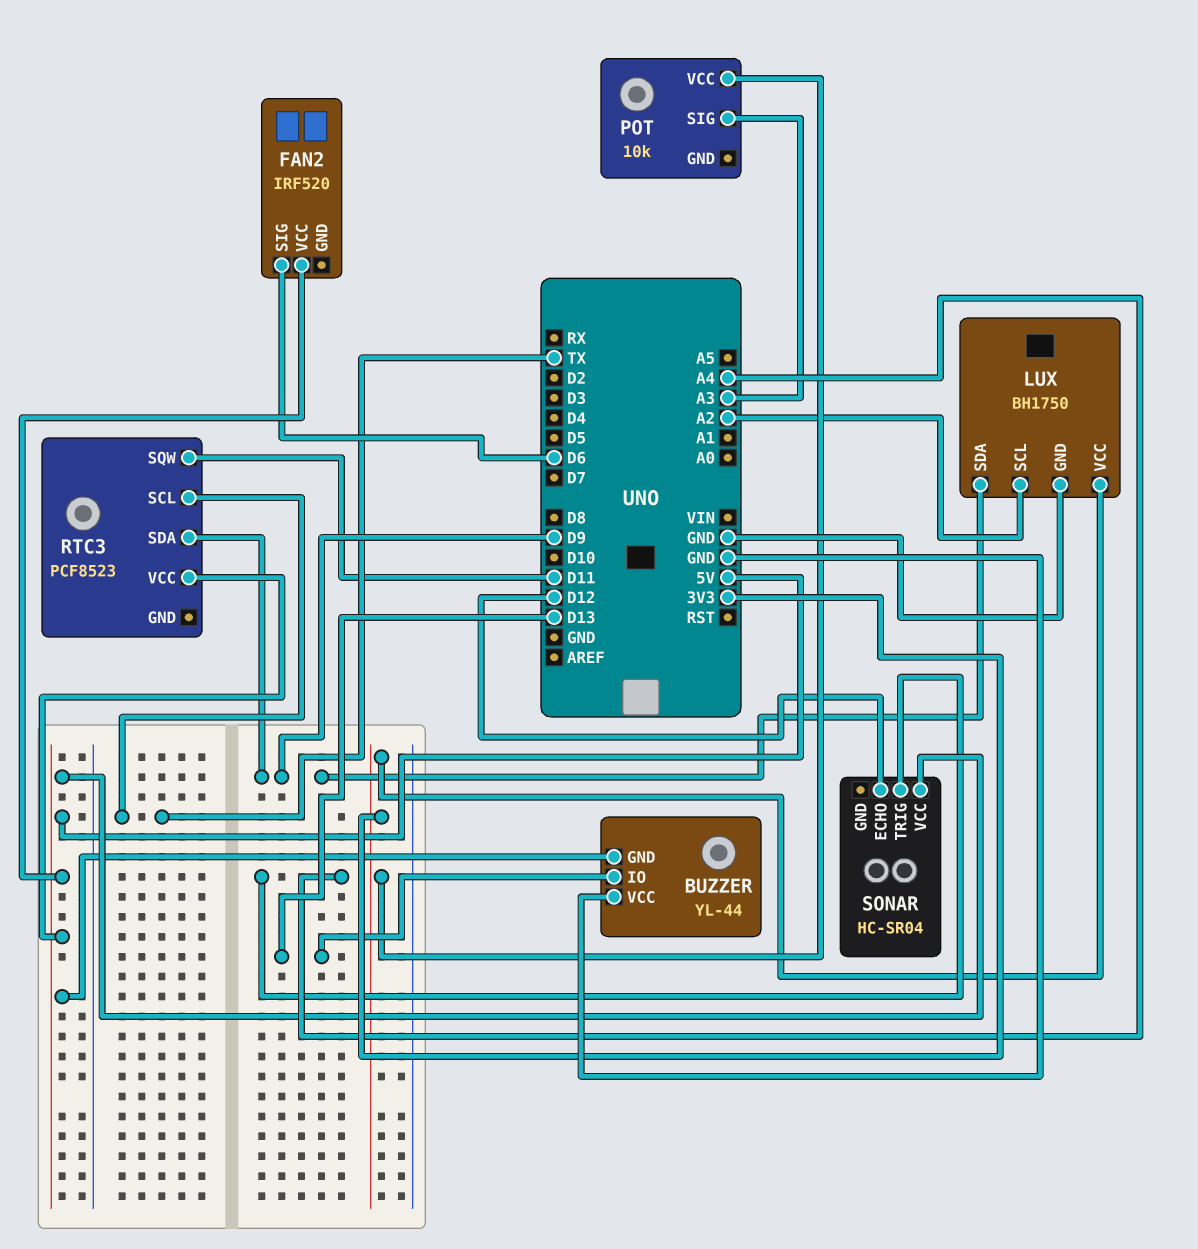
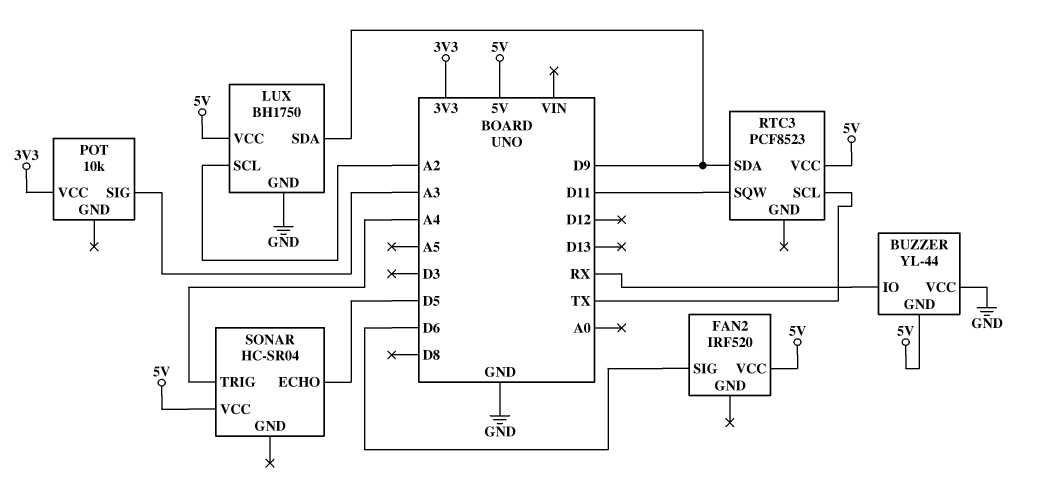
BUZZER pin IO: D13 -> RX
LUX pin VCC: 3V3 -> 5V
SONAR pin ECHO: D12 -> D5

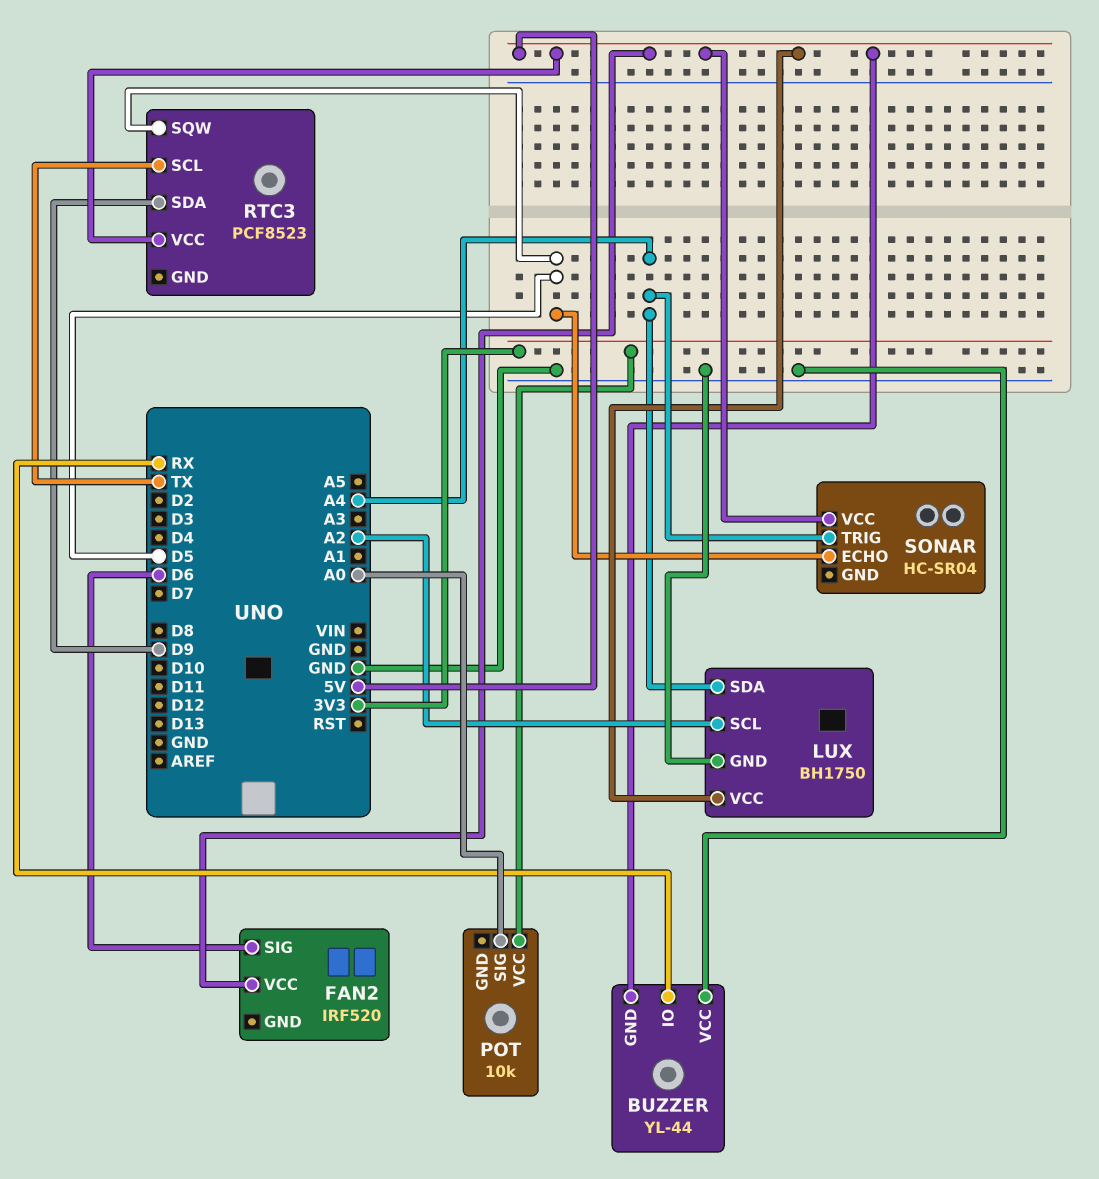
LUX pin SDA: D9 -> A4
POT pin SIG: A3 -> A0
RTC3 pin SQW: D11 -> D5

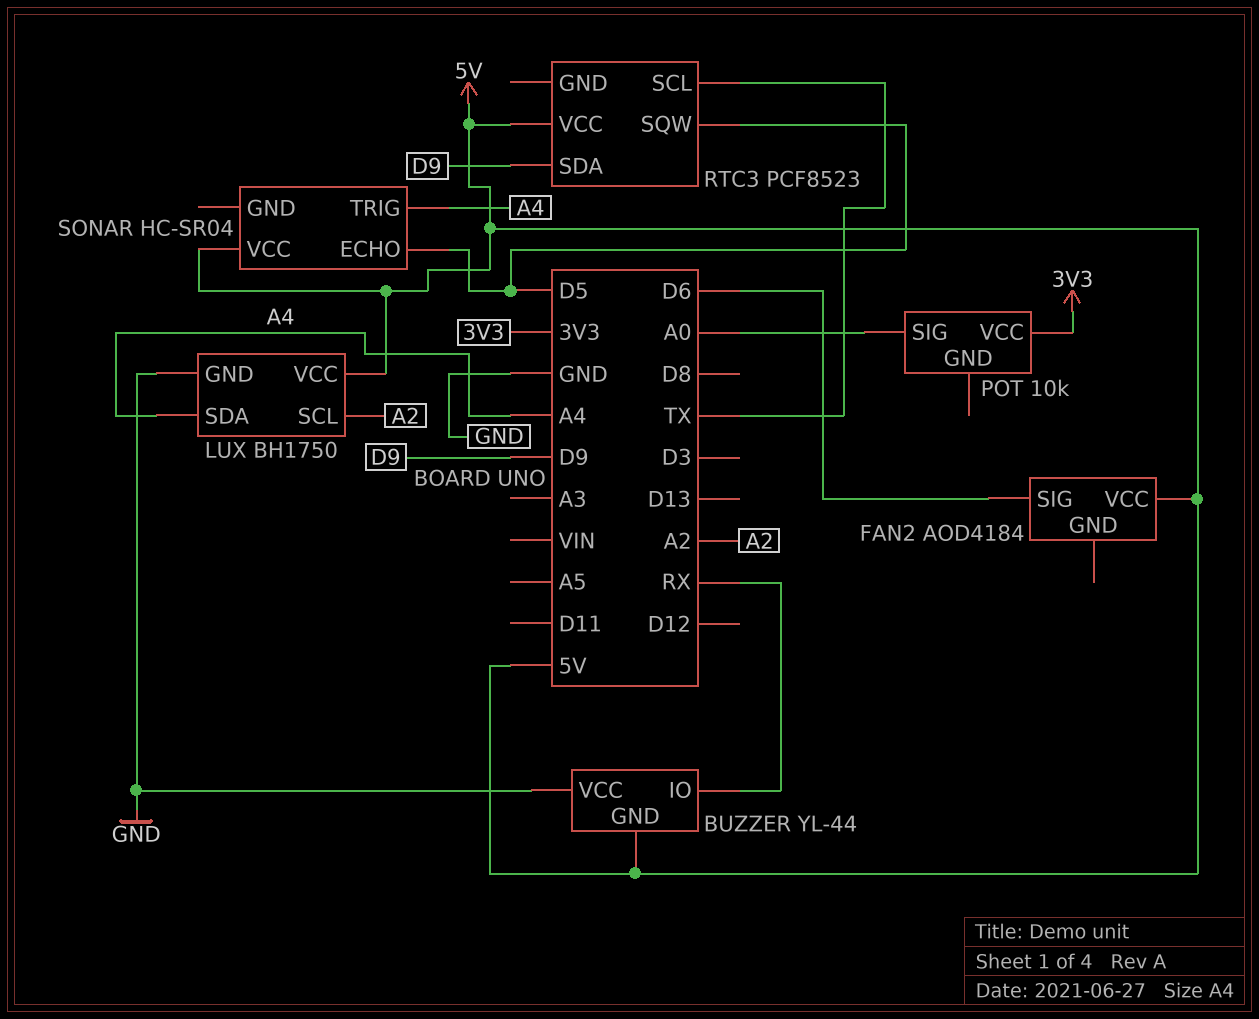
FAN2: IRF520 -> AOD4184

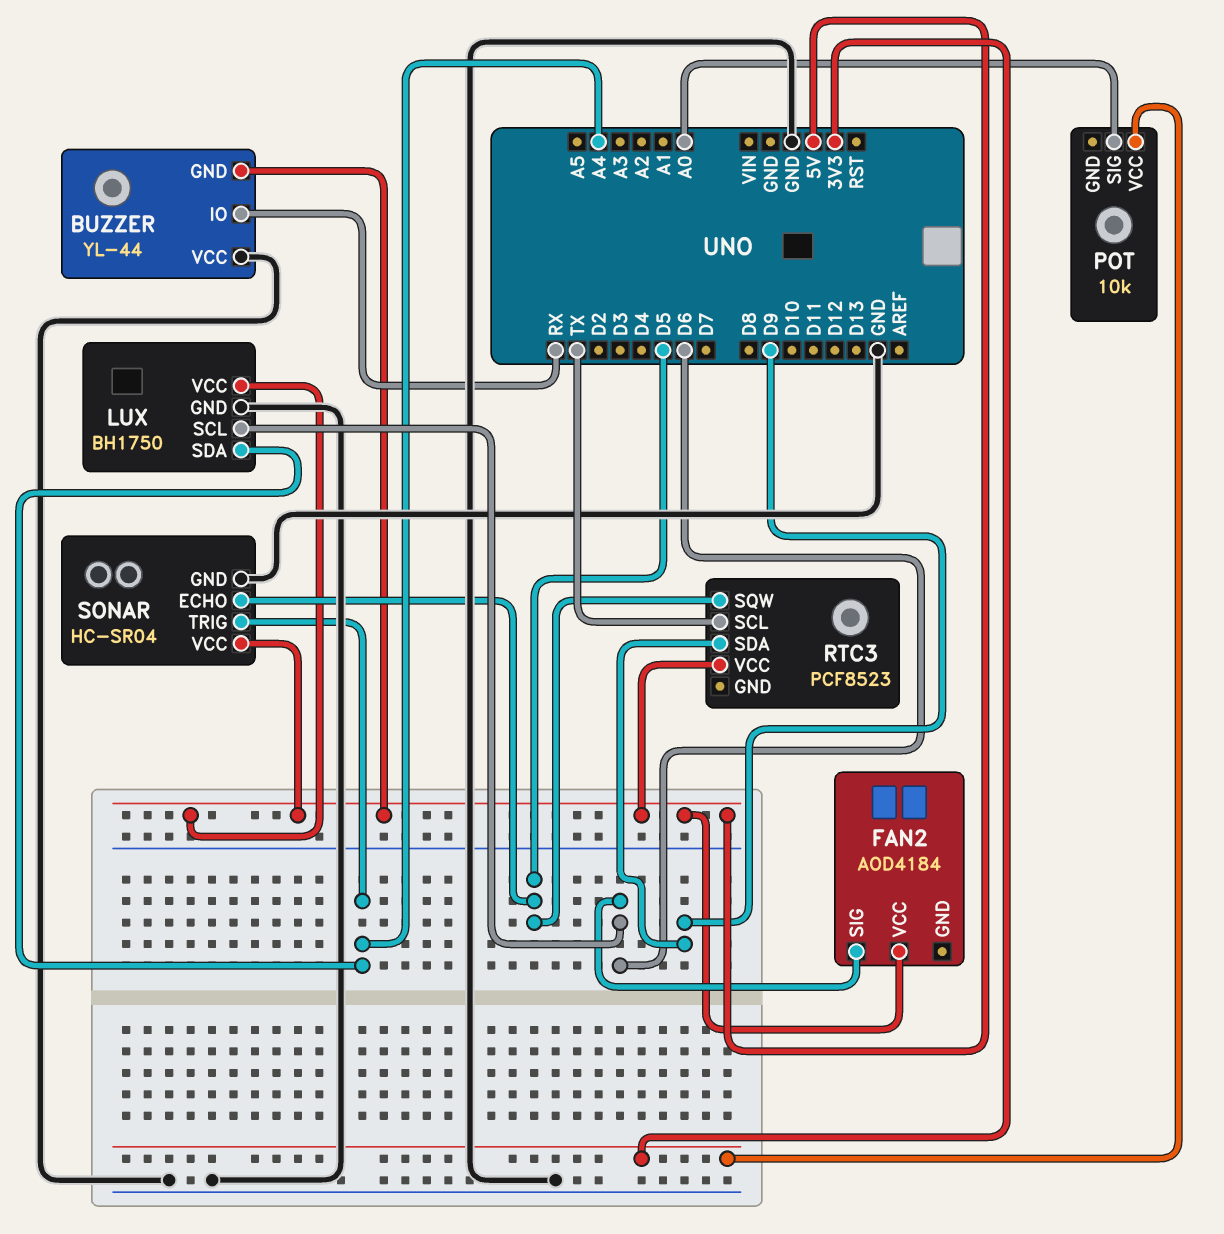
LUX pin SCL: A2 -> D6
SONAR pin GND: none -> GND

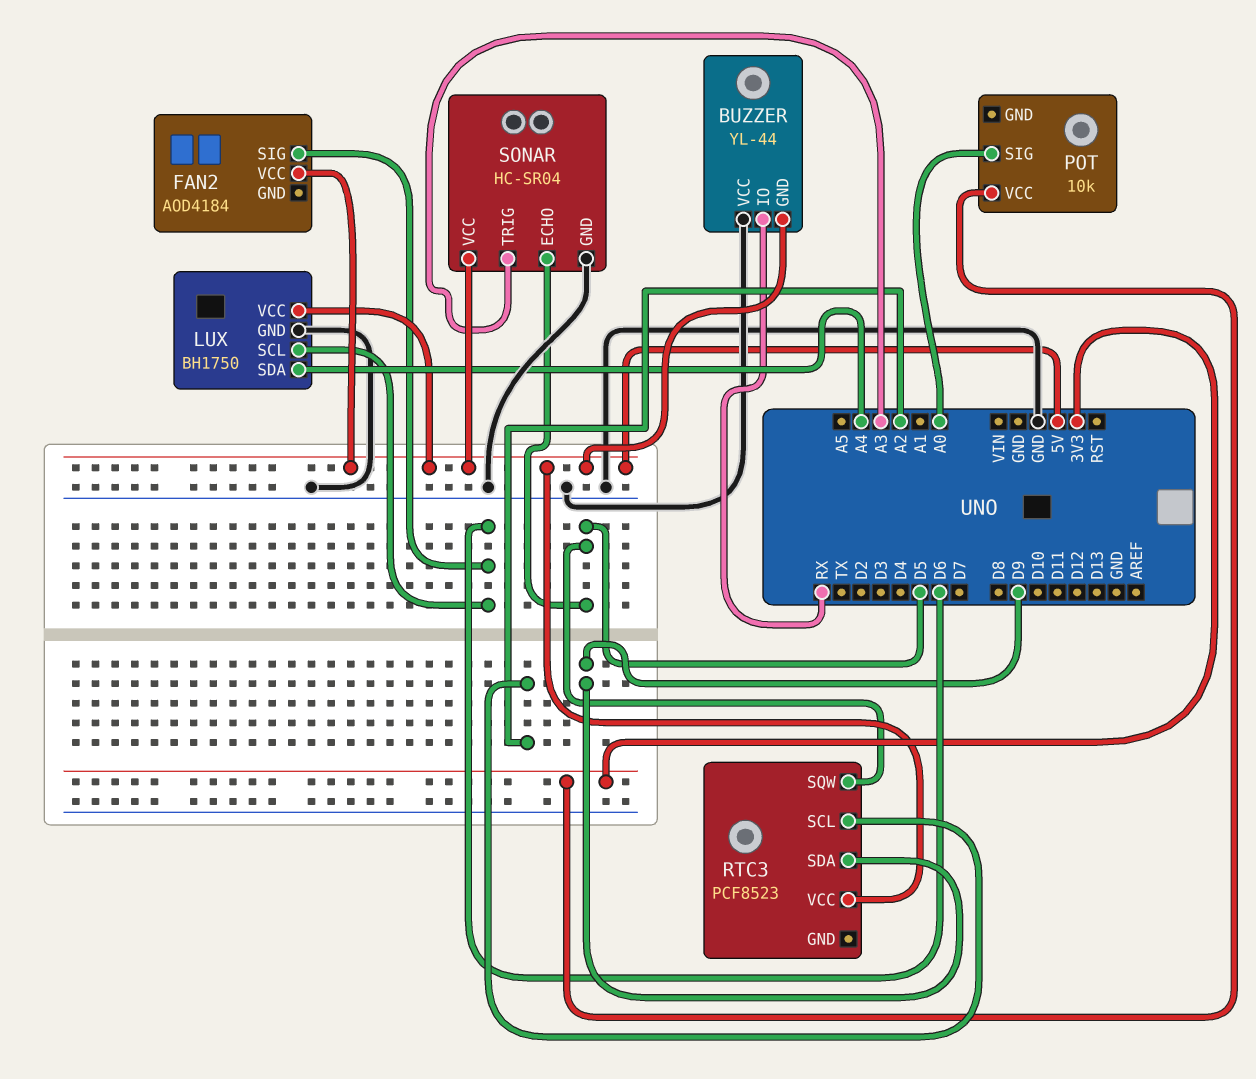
RTC3 pin SCL: TX -> A2
SONAR pin TRIG: A4 -> A3

